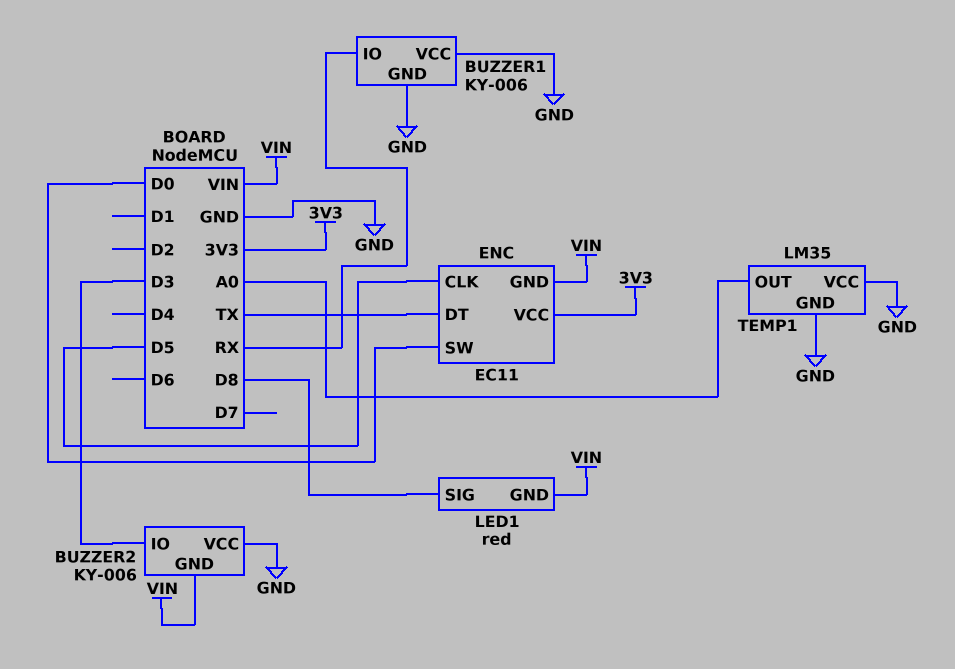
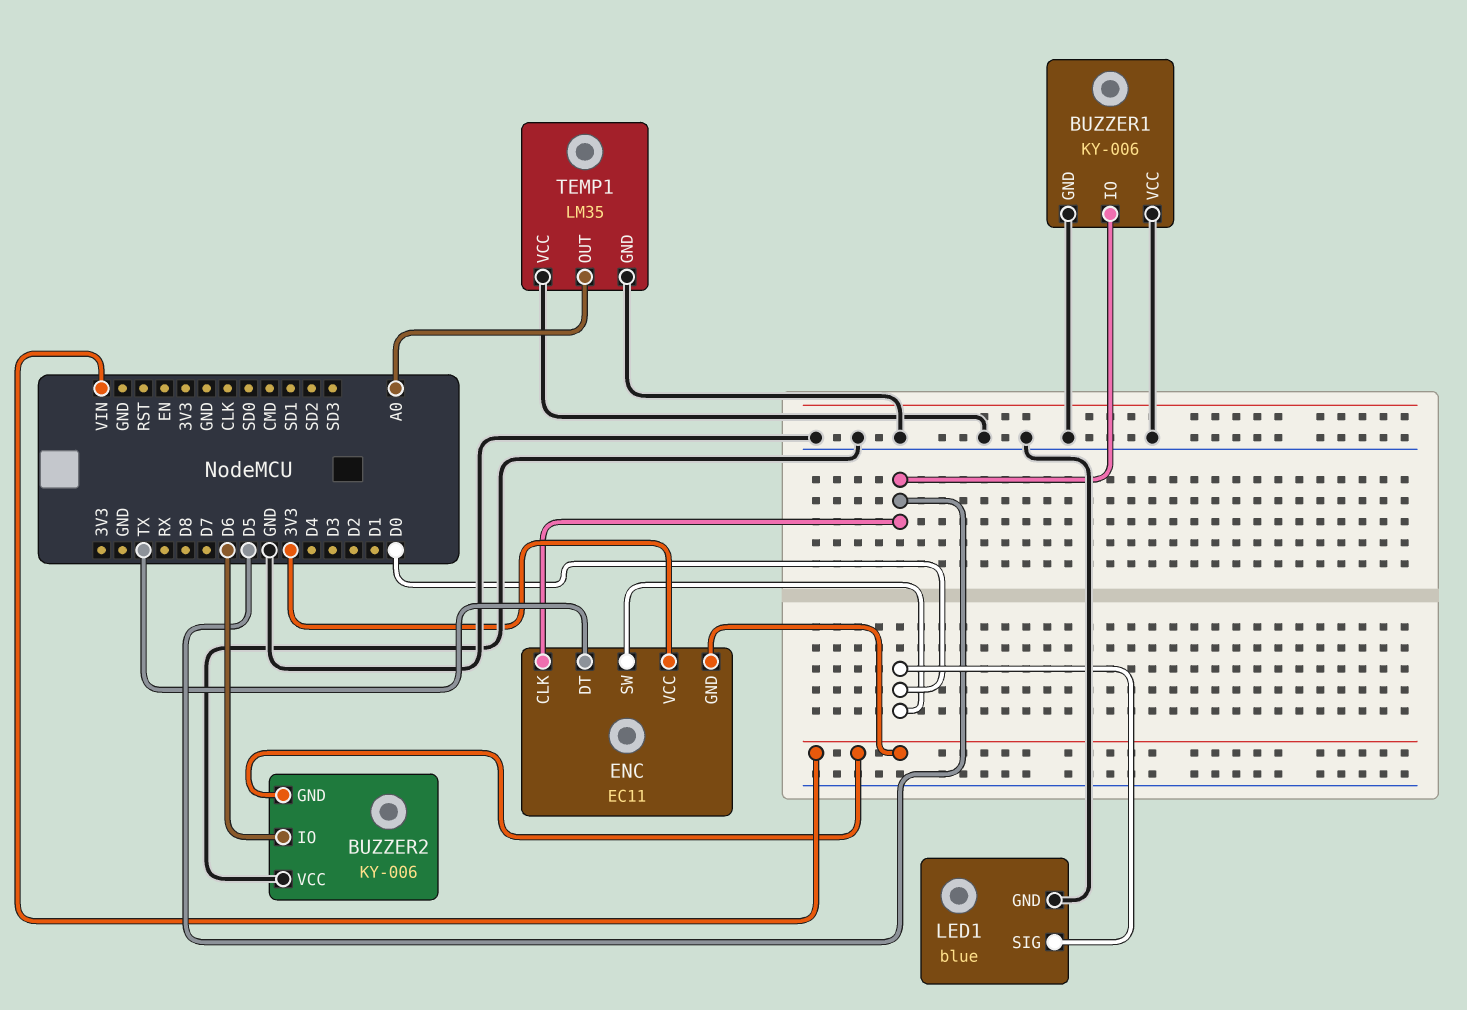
BUZZER1 pin IO: RX -> D5
BUZZER2 pin IO: D3 -> D6
LED1: red -> blue
LED1 pin GND: VIN -> GND
LED1 pin SIG: D8 -> D0

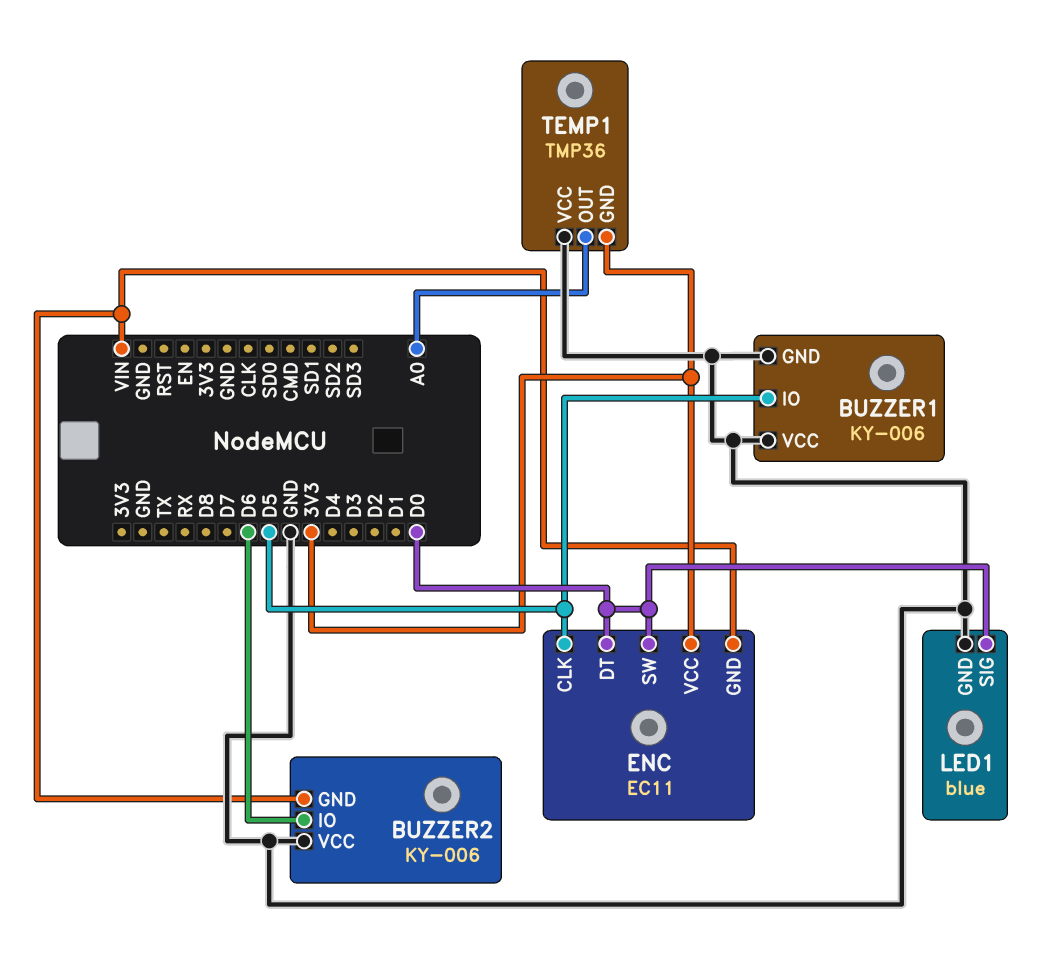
ENC pin DT: TX -> D0
TEMP1: LM35 -> TMP36
TEMP1 pin GND: GND -> 3V3

